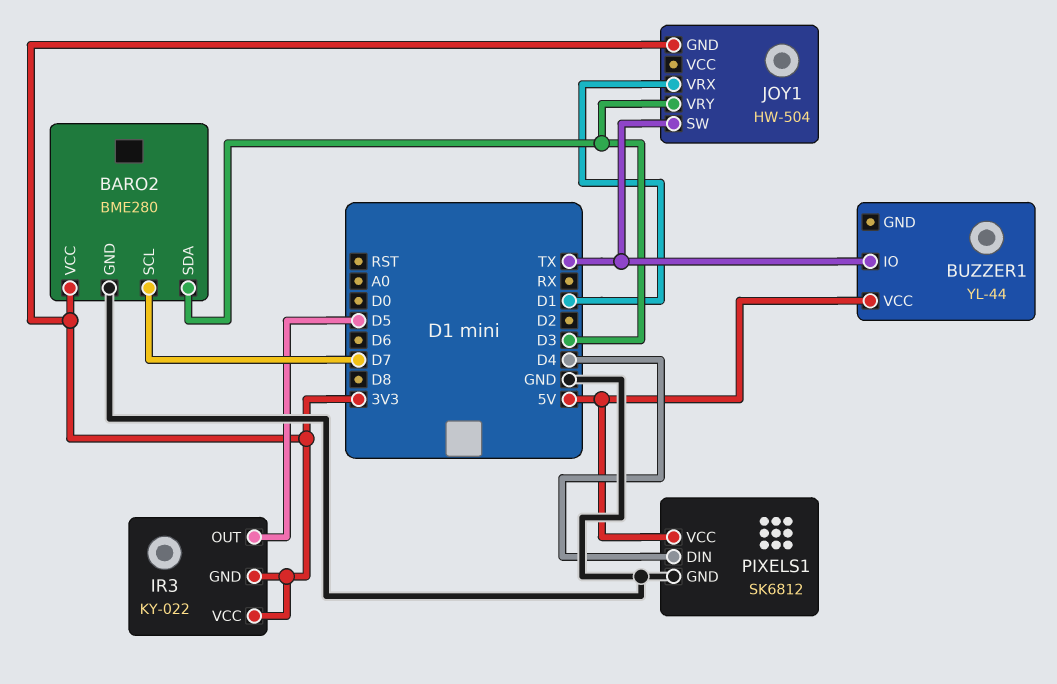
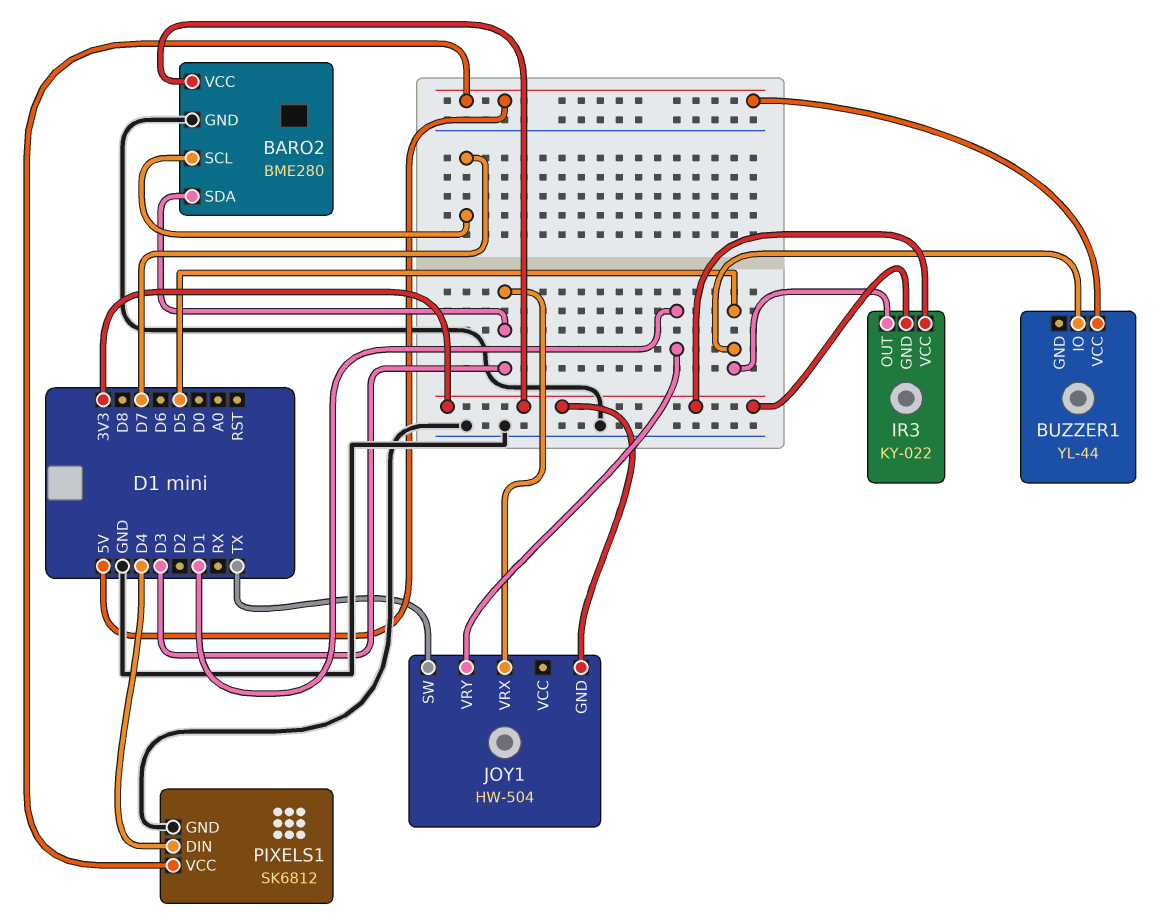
BUZZER1 pin IO: TX -> D5
JOY1 pin VRX: D1 -> D3
JOY1 pin VRY: D3 -> D1

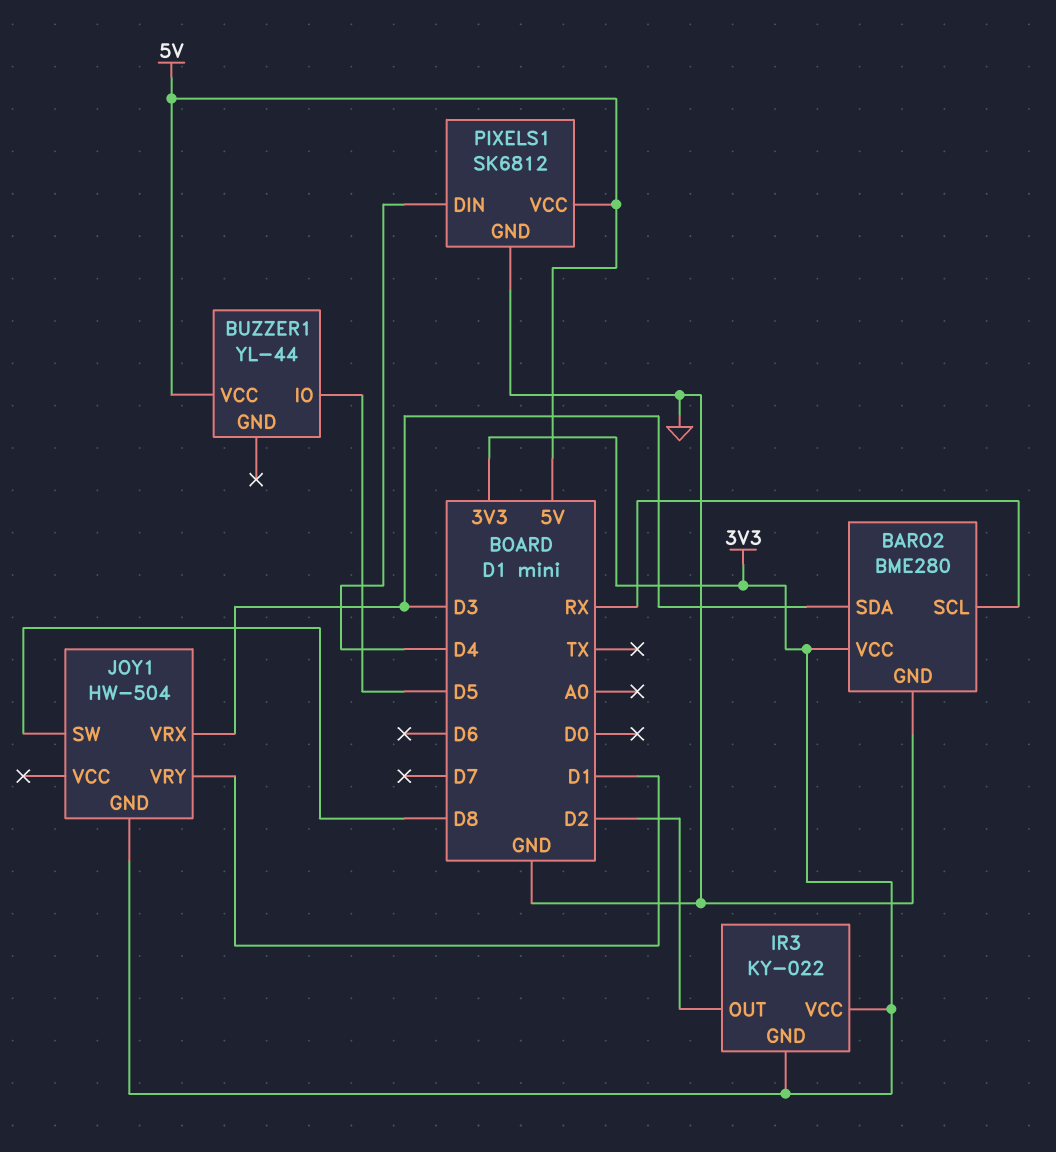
BARO2 pin SCL: D7 -> RX
IR3 pin OUT: D5 -> D2
JOY1 pin SW: TX -> D8

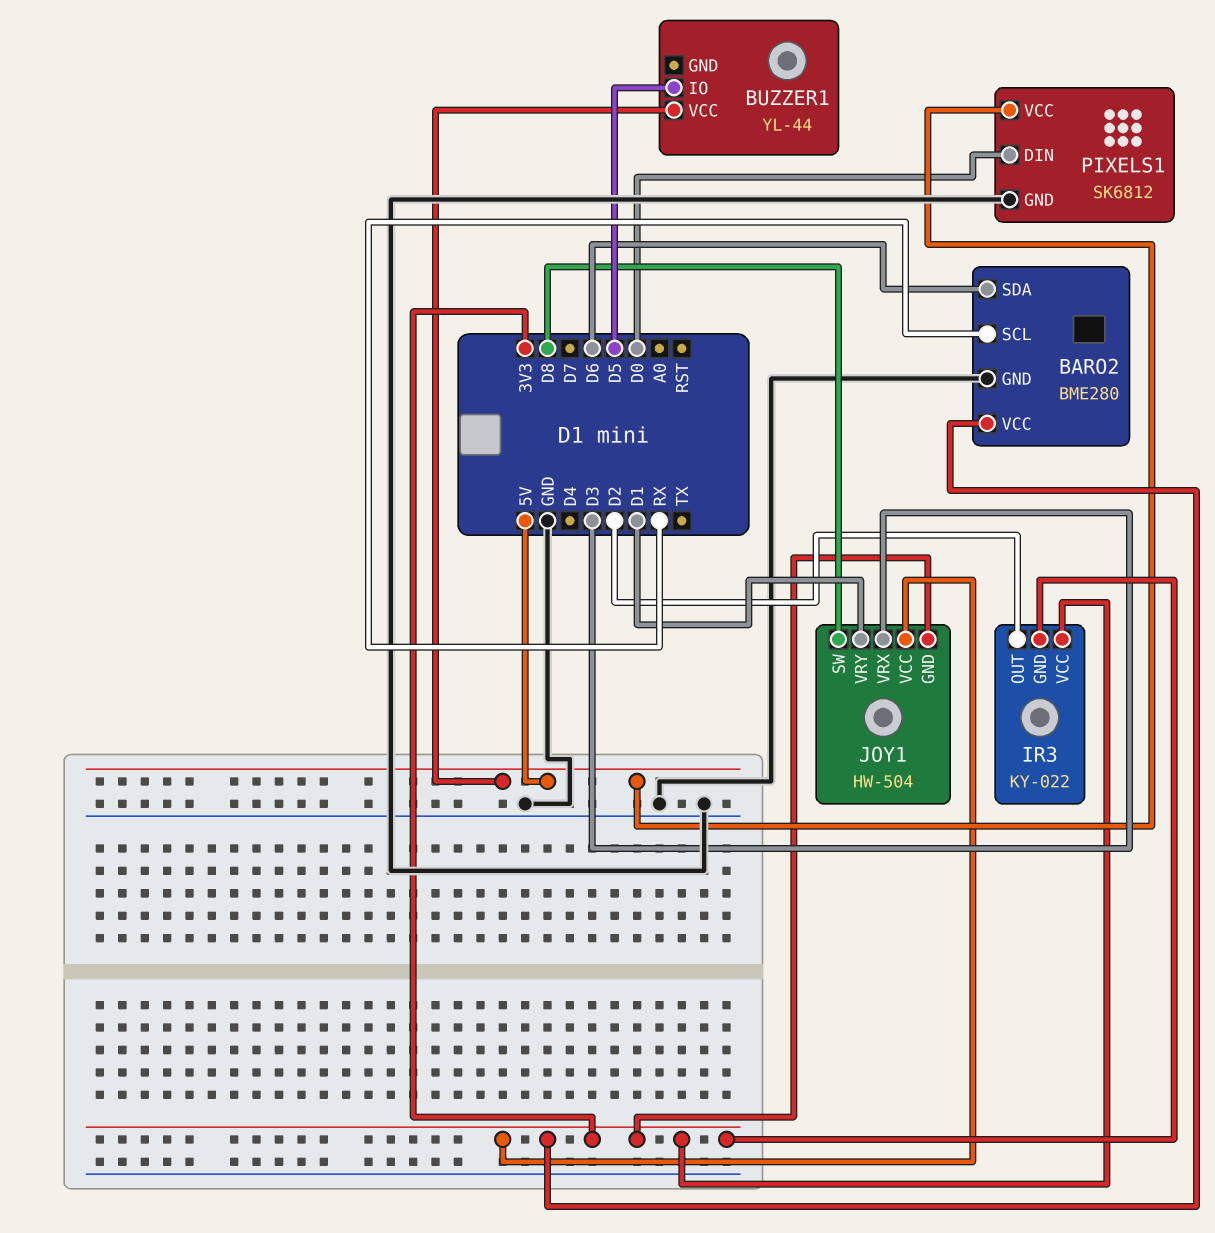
BARO2 pin SDA: D3 -> D6
JOY1 pin VCC: none -> 3V3
PIXELS1 pin DIN: D4 -> D0

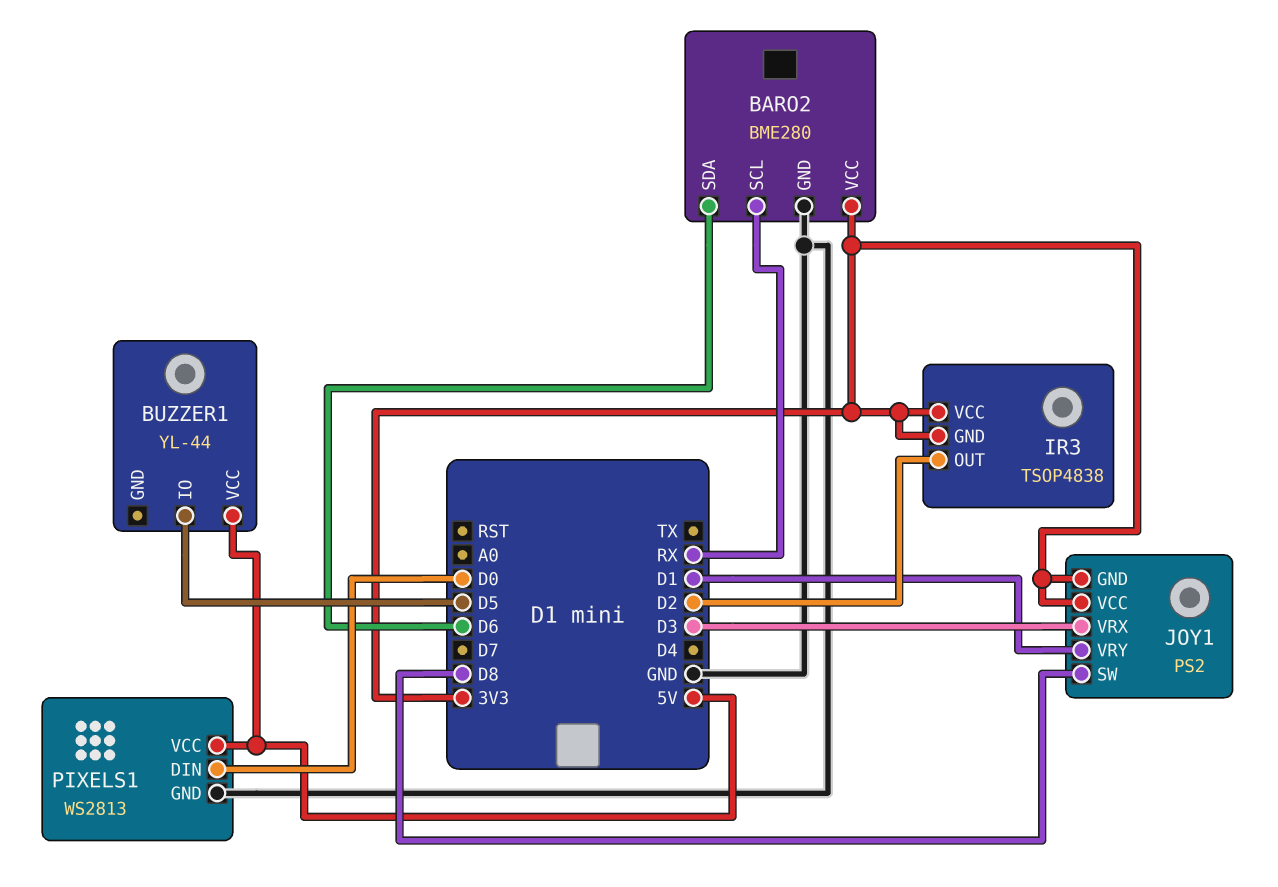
IR3: KY-022 -> TSOP4838
JOY1: HW-504 -> PS2
PIXELS1: SK6812 -> WS2813

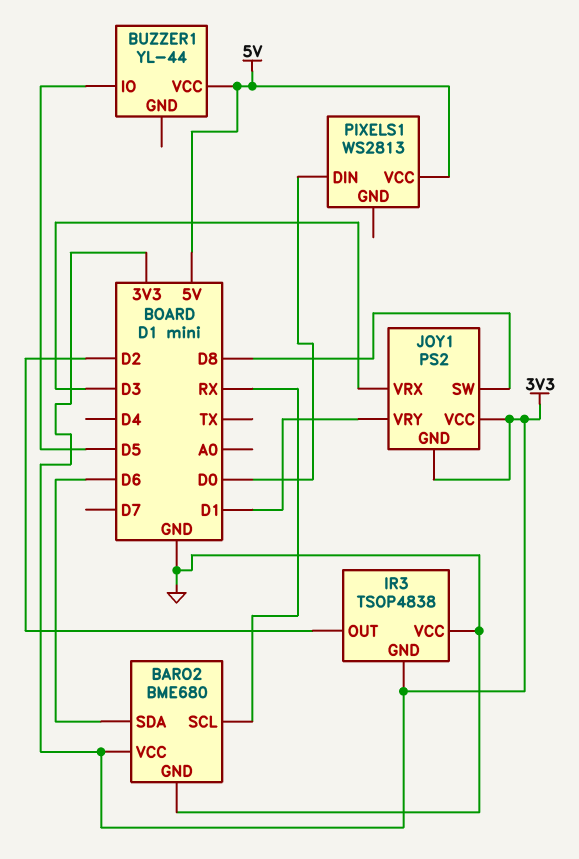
BARO2: BME280 -> BME680
IR3 pin VCC: 3V3 -> GND
PIXELS1 pin GND: GND -> none

